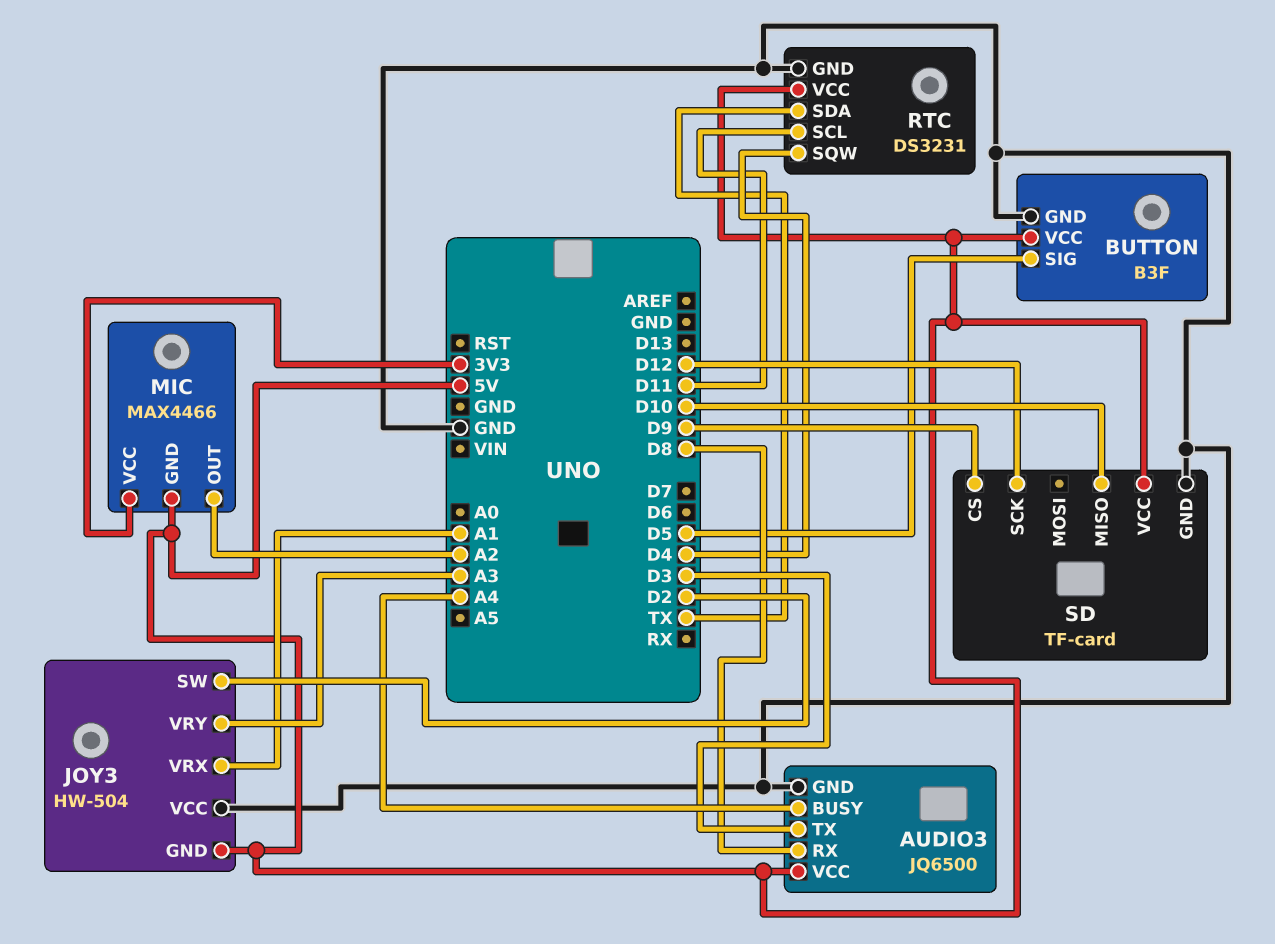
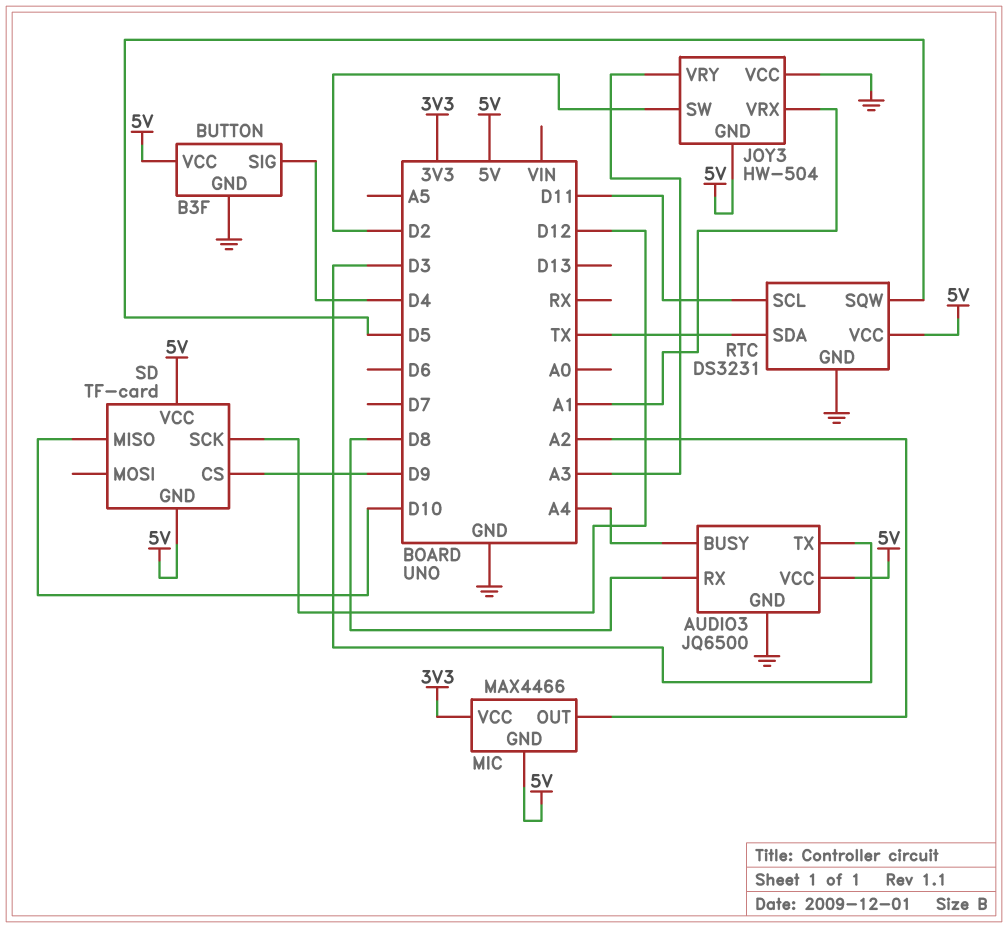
BUTTON pin SIG: D5 -> D4
RTC pin SQW: D4 -> D5
SD pin GND: GND -> 5V

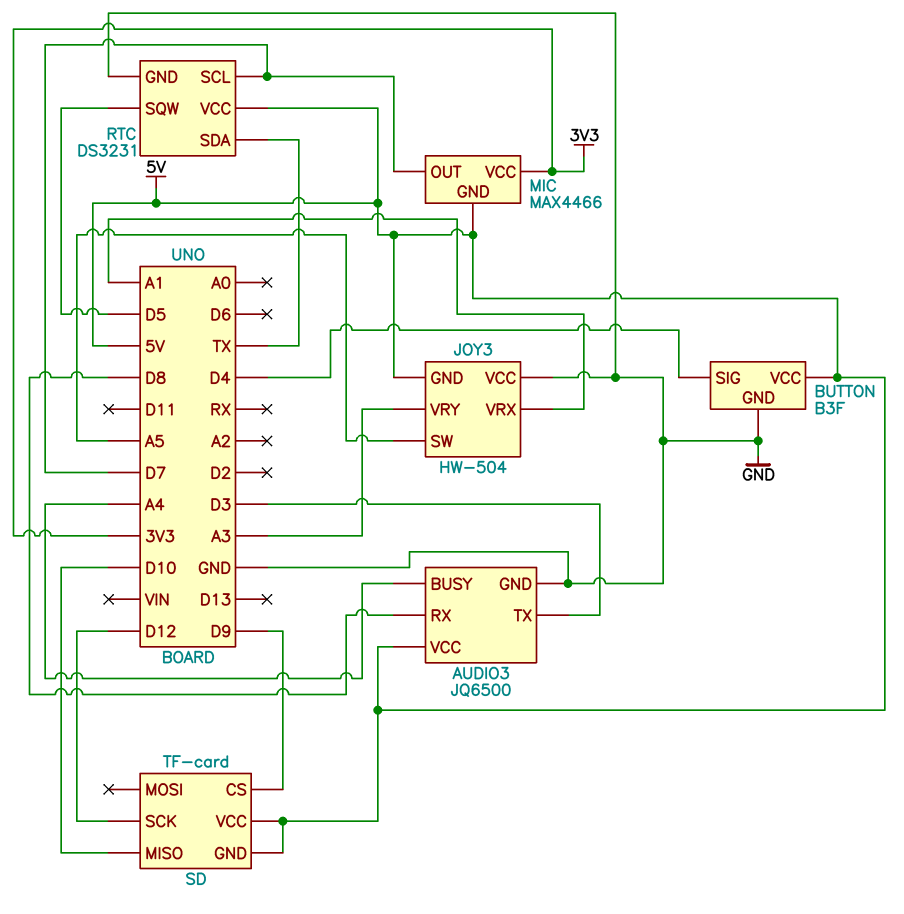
JOY3 pin SW: D2 -> A5
MIC pin OUT: A2 -> D7
RTC pin SCL: D11 -> D7

